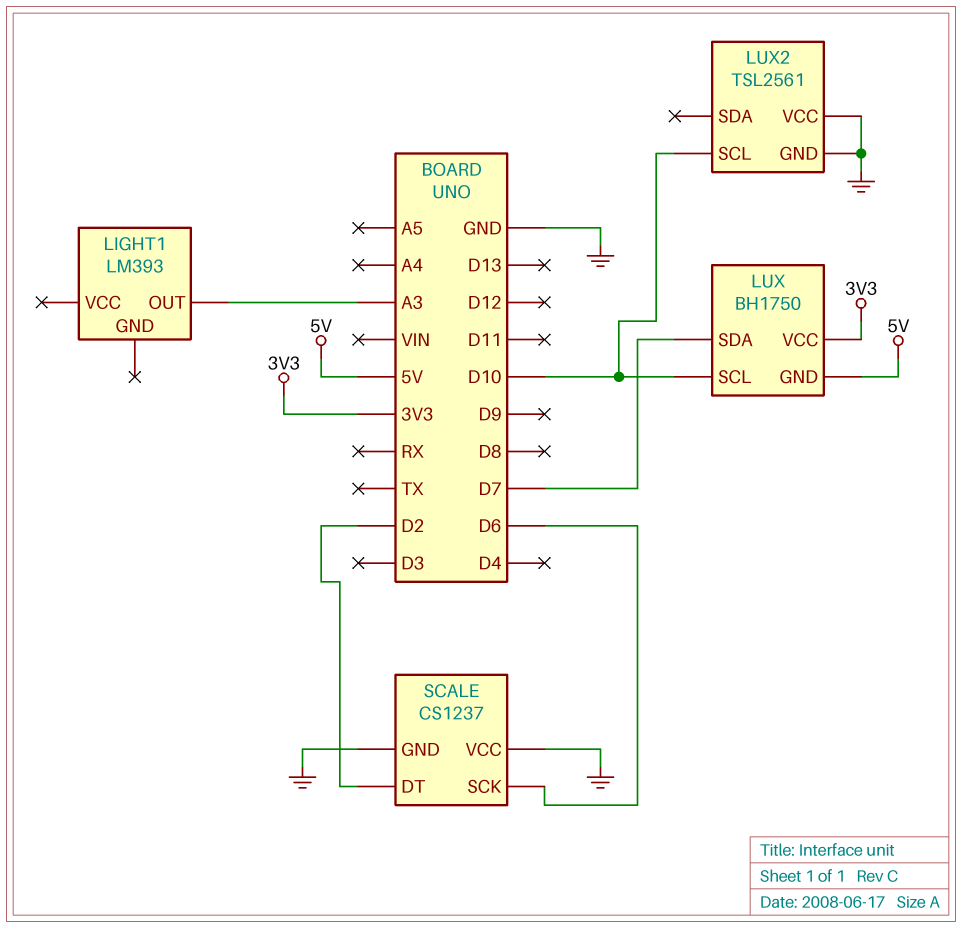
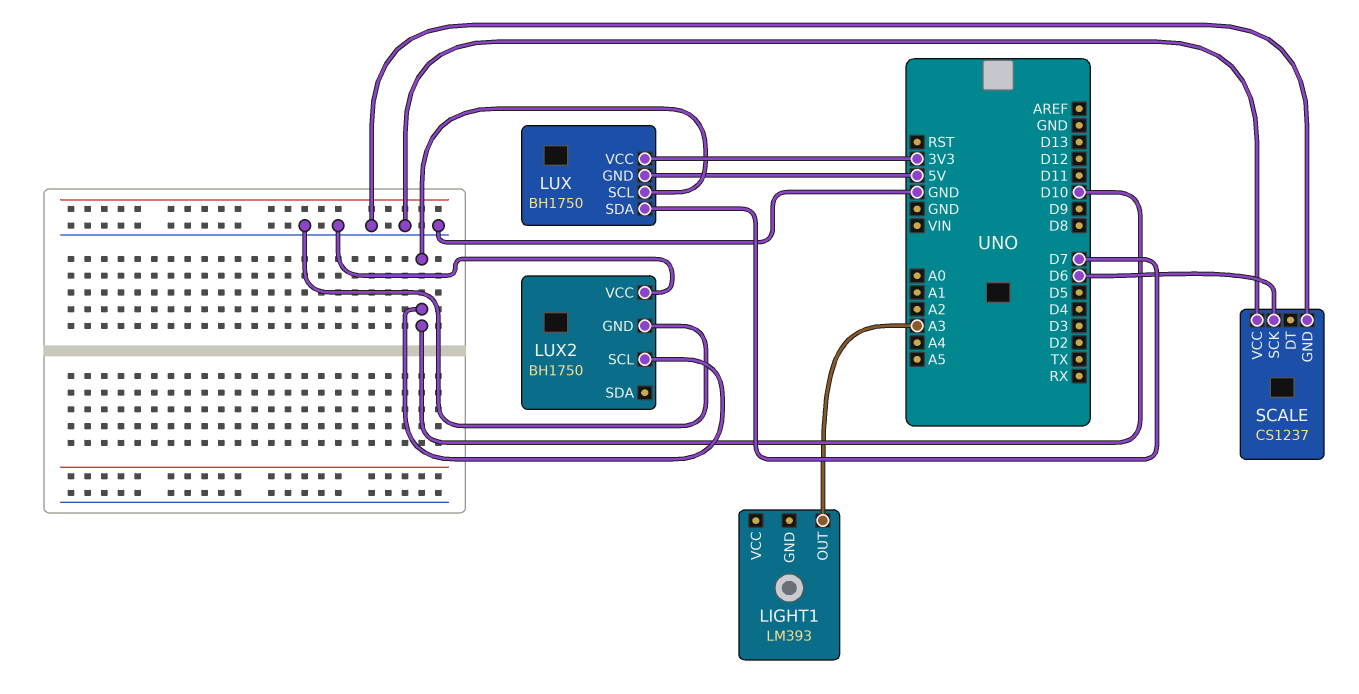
LUX2: TSL2561 -> BH1750
SCALE pin DT: D2 -> none

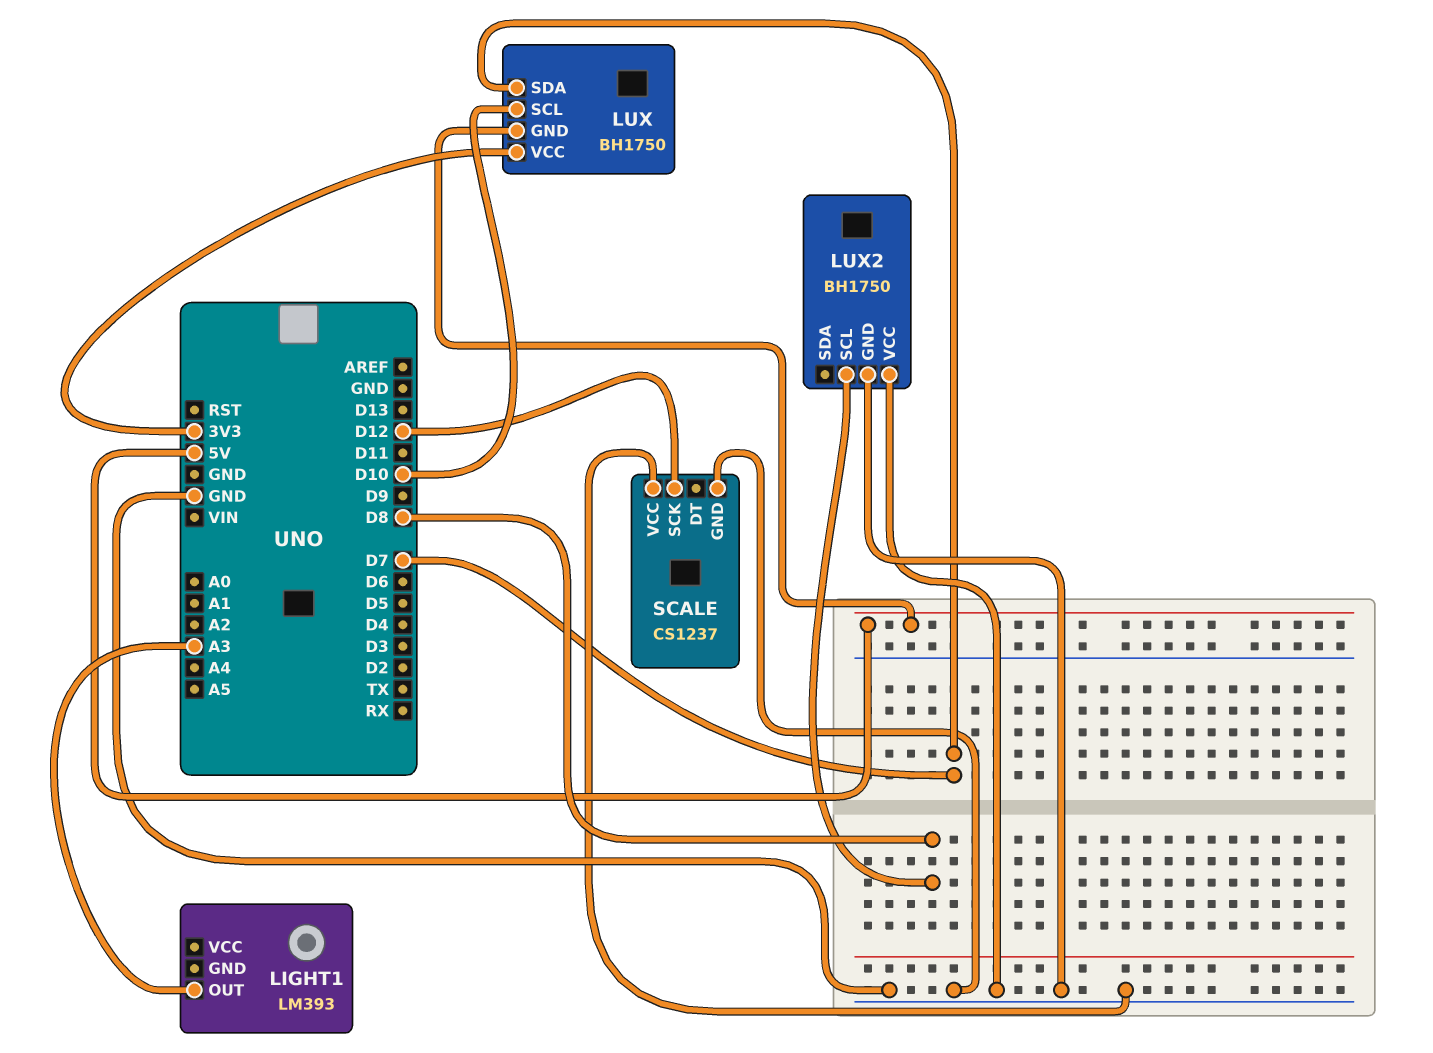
LUX2 pin SCL: D10 -> D8
SCALE pin SCK: D6 -> D12

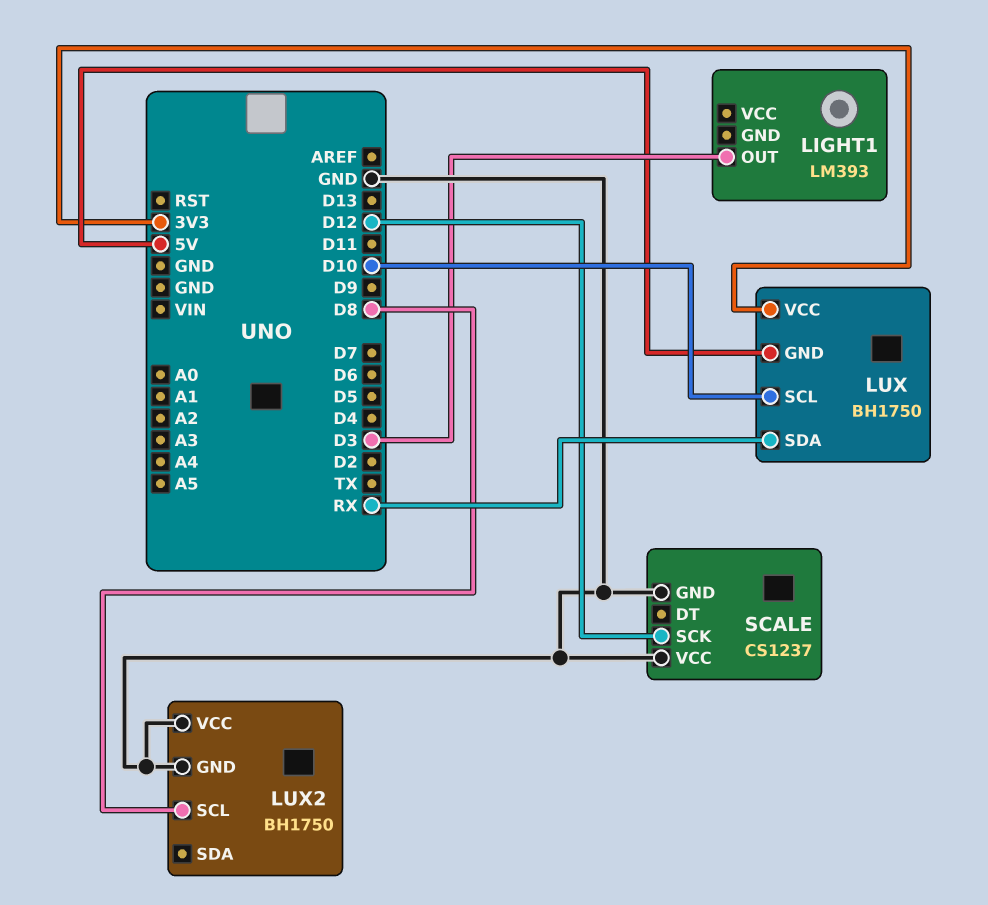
LIGHT1 pin OUT: A3 -> D3
LUX pin SDA: D7 -> RX

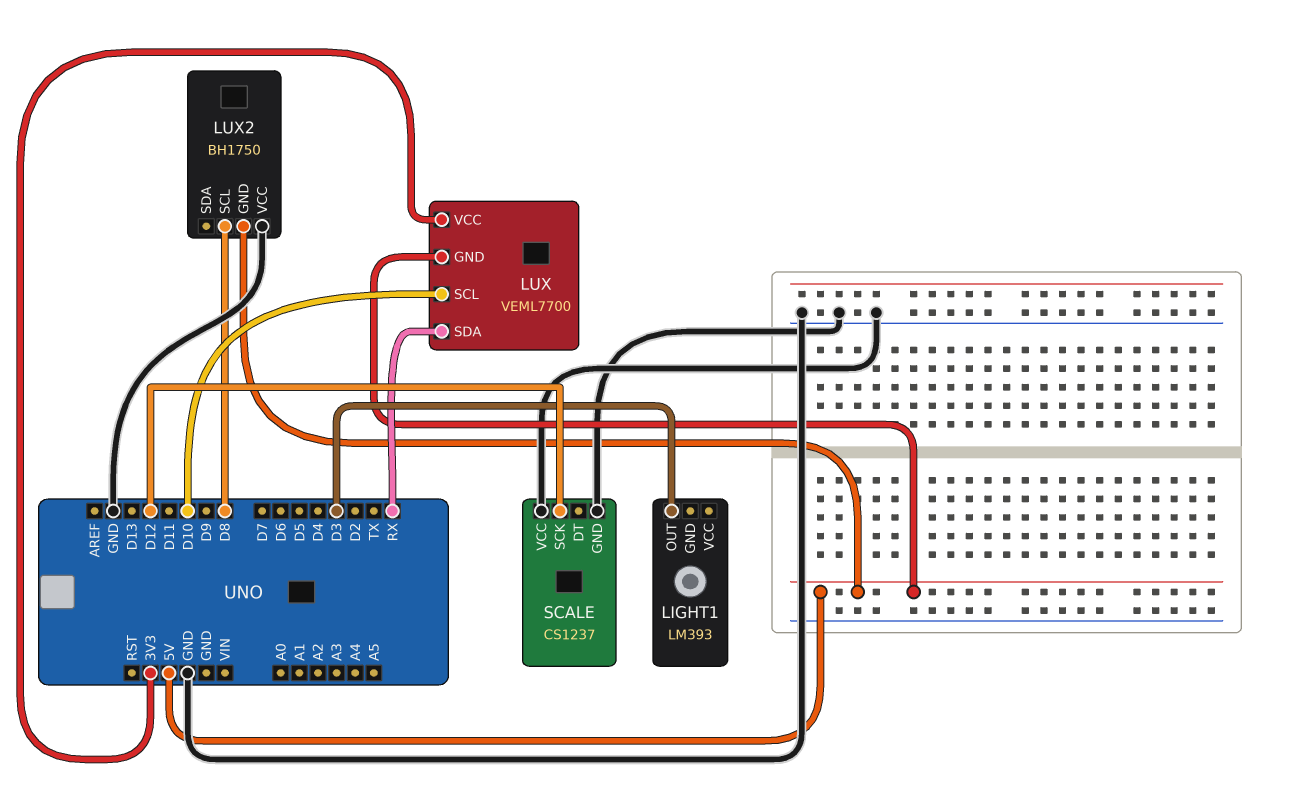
LUX: BH1750 -> VEML7700
LUX2 pin GND: GND -> 5V

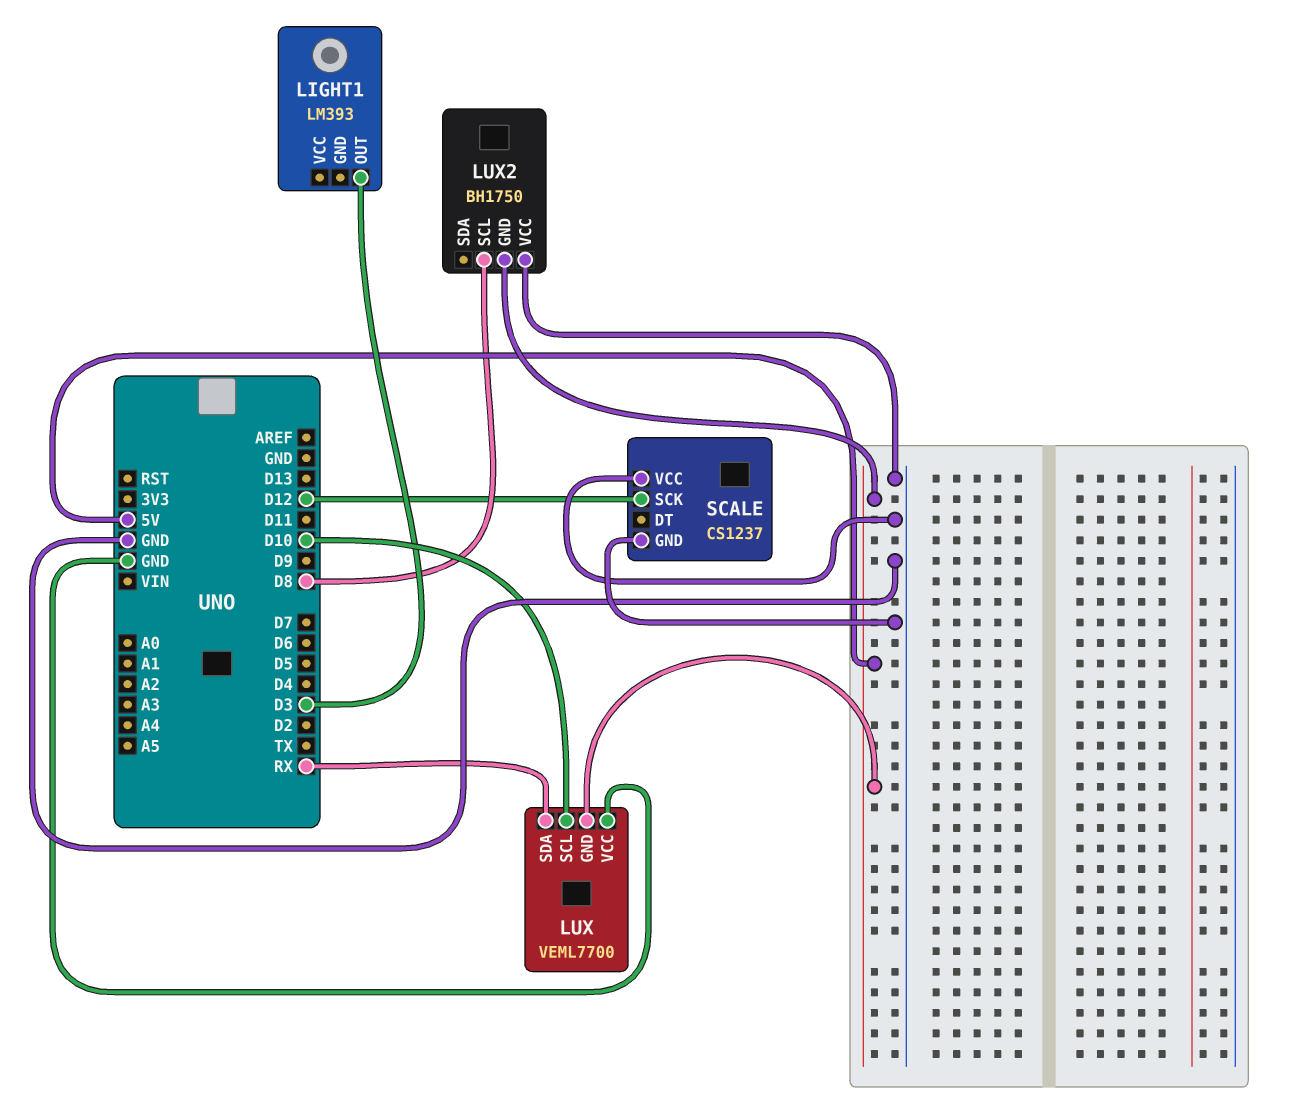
LUX pin VCC: 3V3 -> GND

